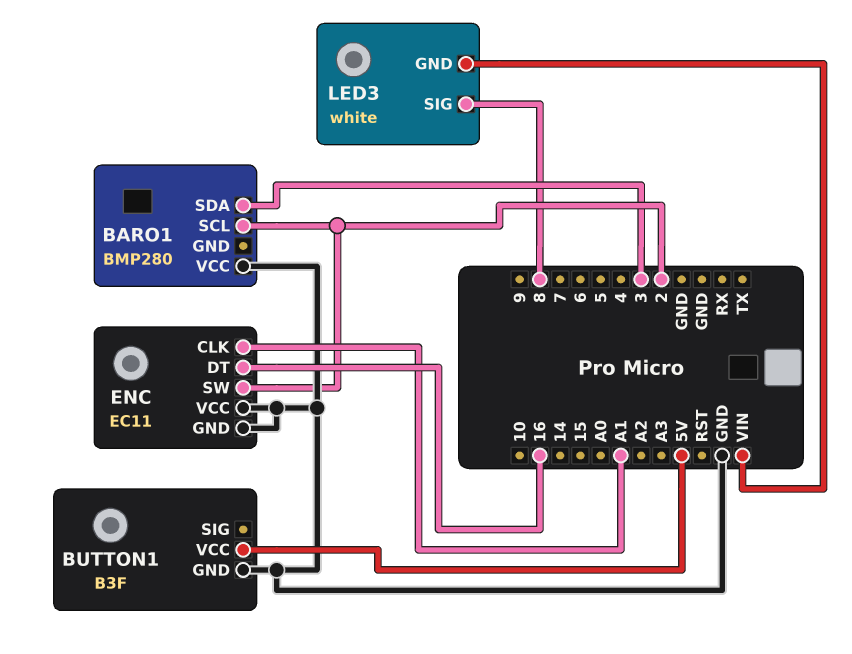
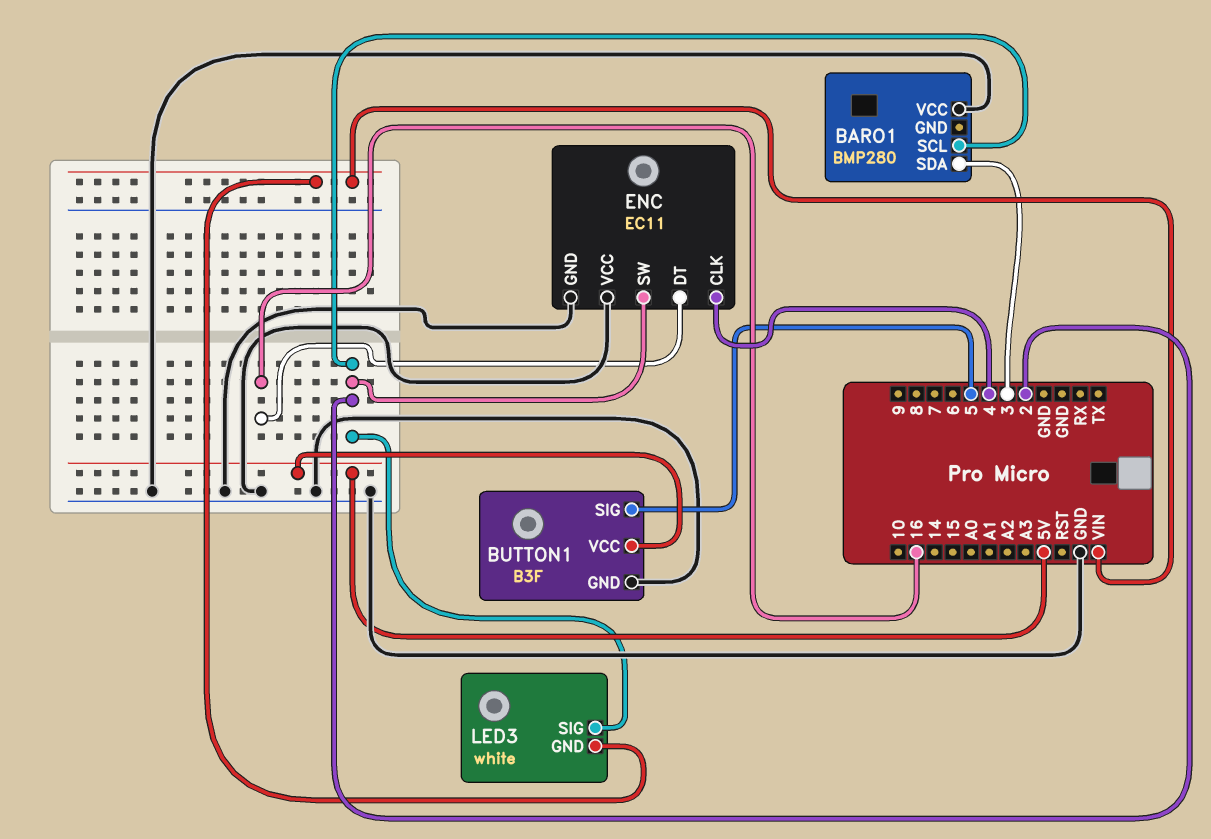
BUTTON1 pin SIG: none -> 5
ENC pin CLK: A1 -> 4
LED3 pin SIG: 8 -> 2

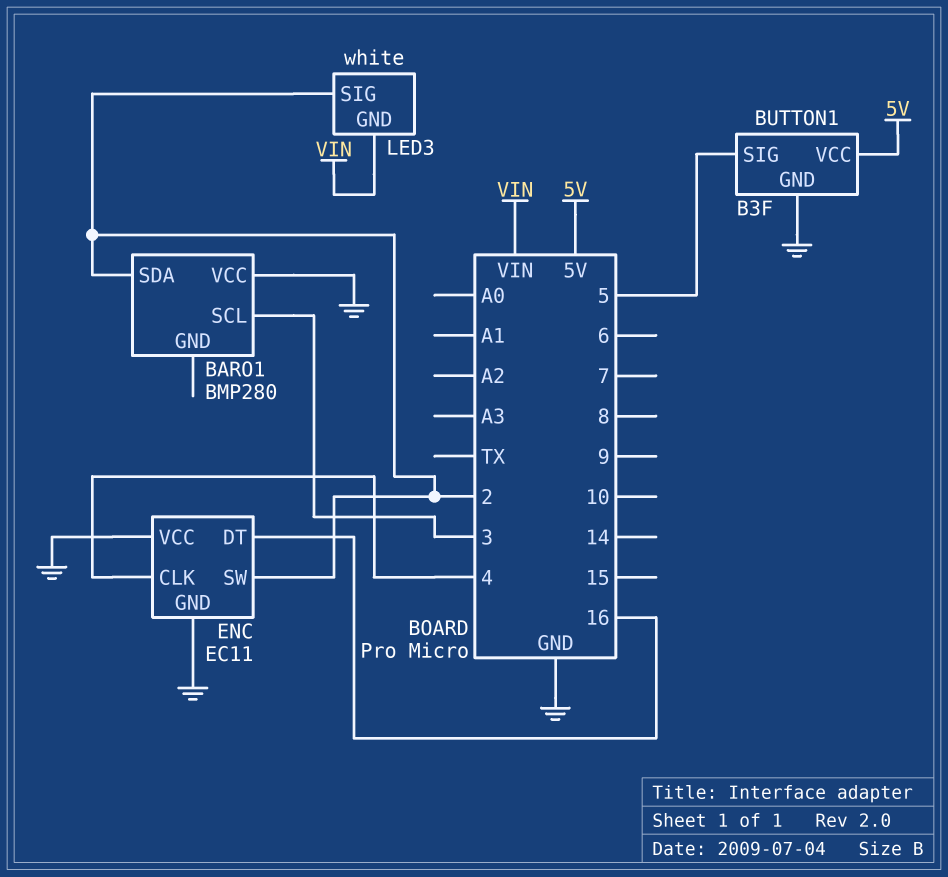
BARO1 pin SCL: 2 -> 3
BARO1 pin SDA: 3 -> 2

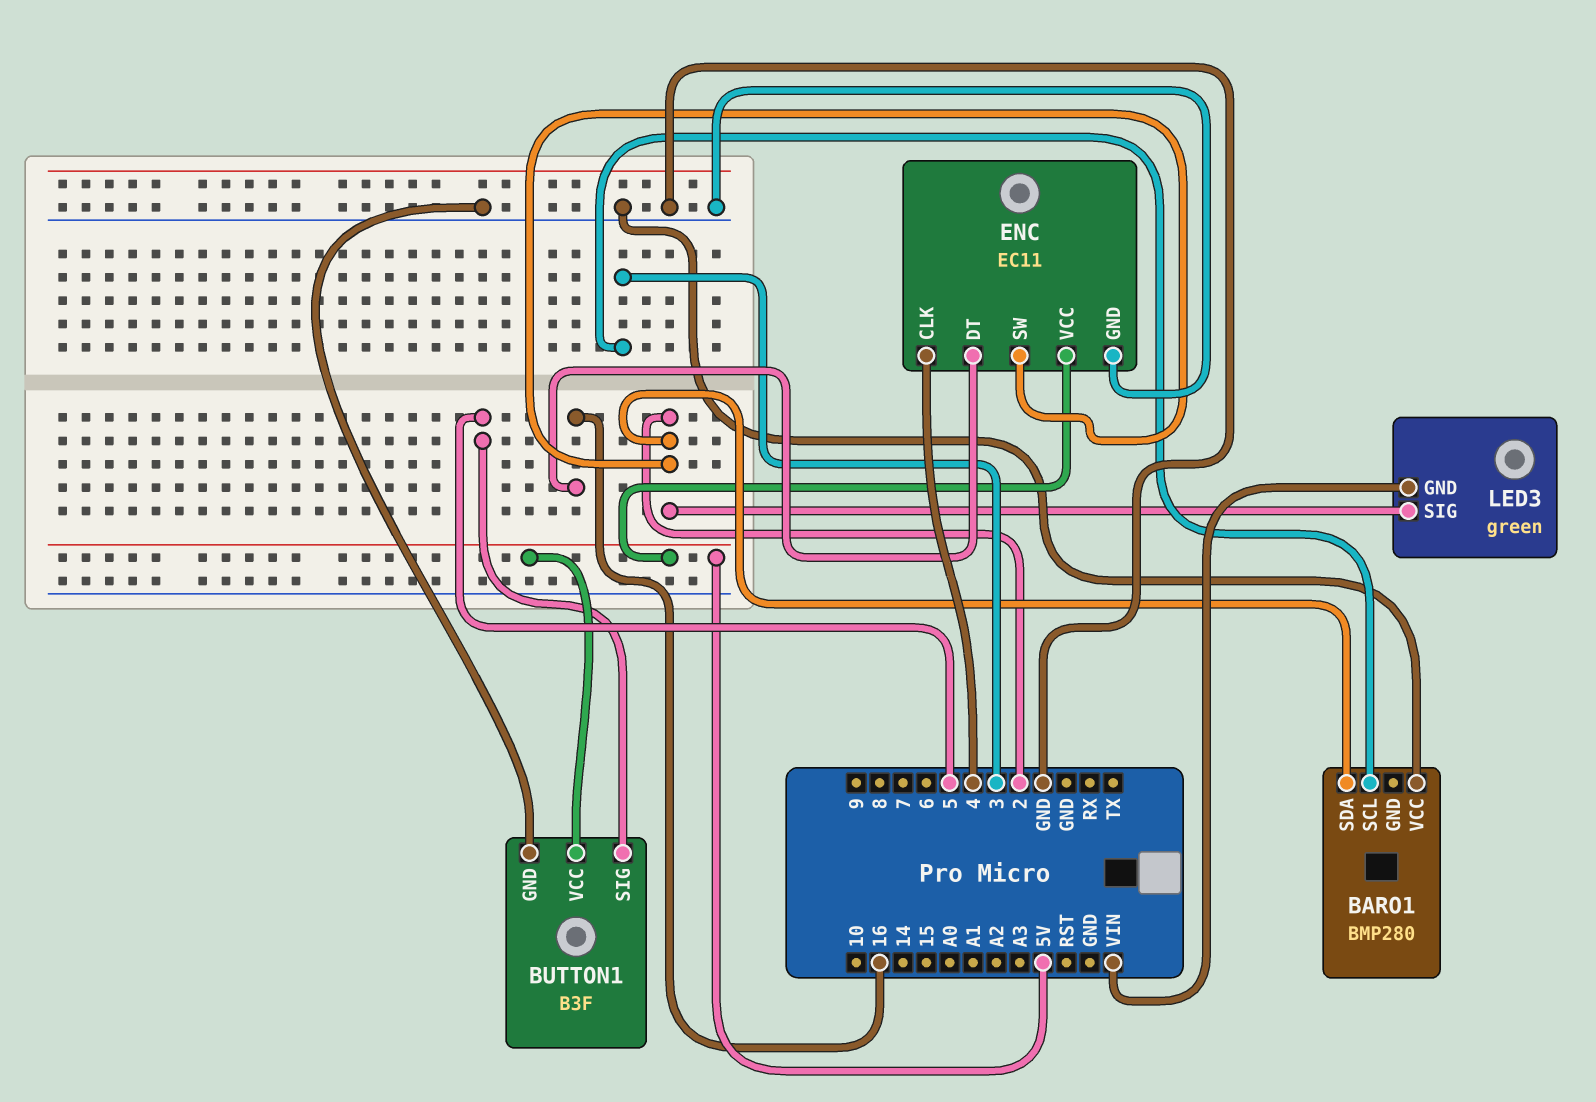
ENC pin VCC: GND -> 5V
LED3: white -> green

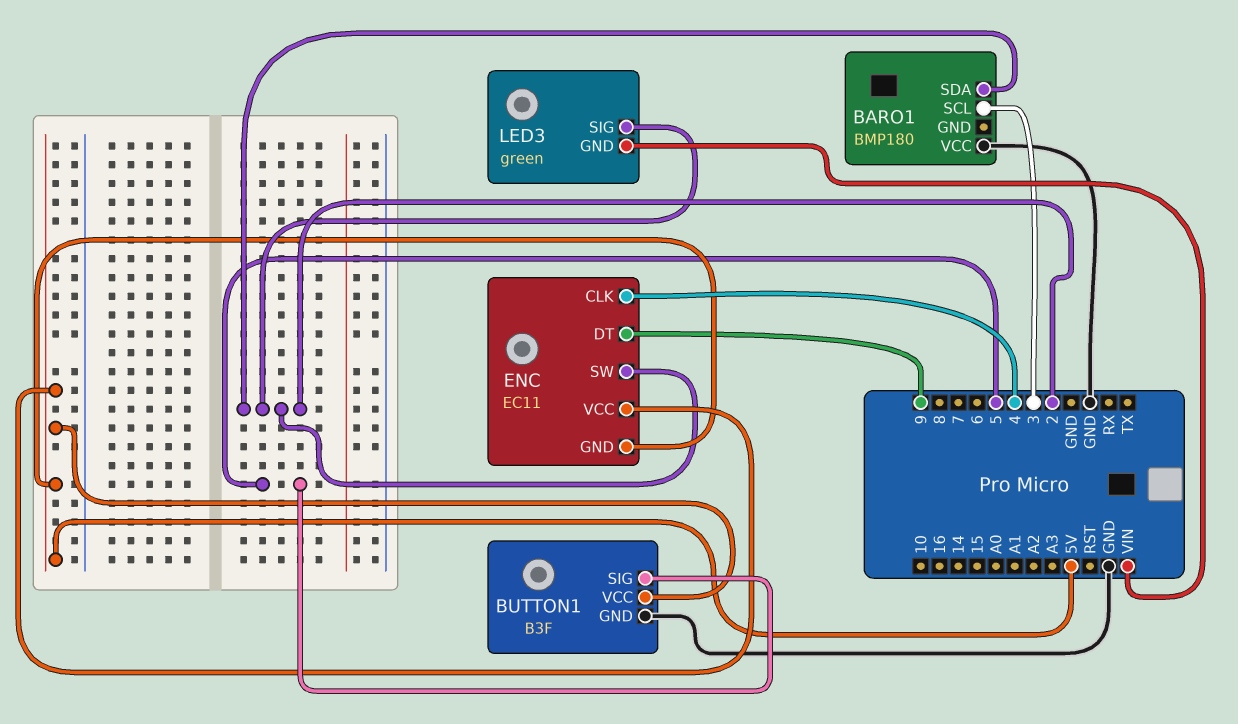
BARO1: BMP280 -> BMP180
ENC pin DT: 16 -> 9
ENC pin GND: GND -> 5V

